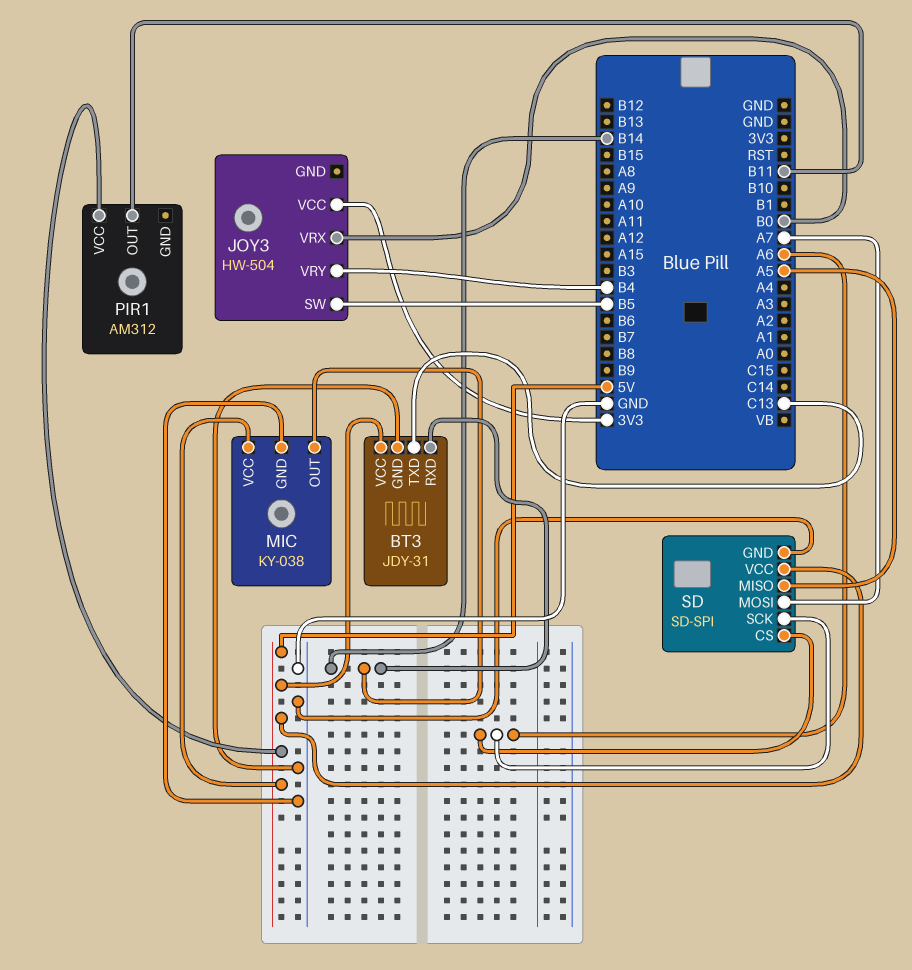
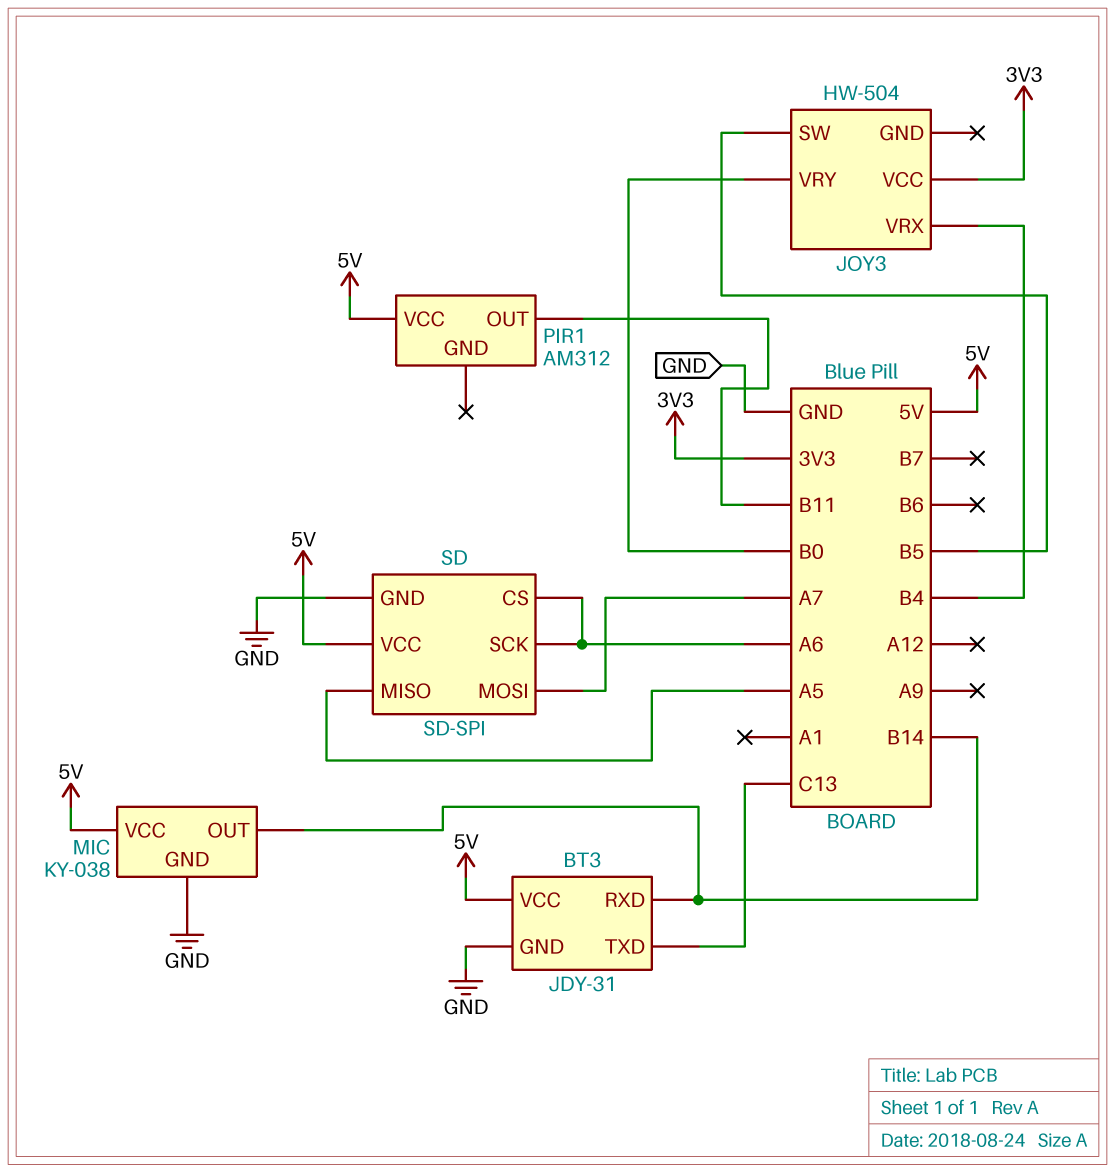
JOY3 pin VRX: B0 -> B4
JOY3 pin VRY: B4 -> B0

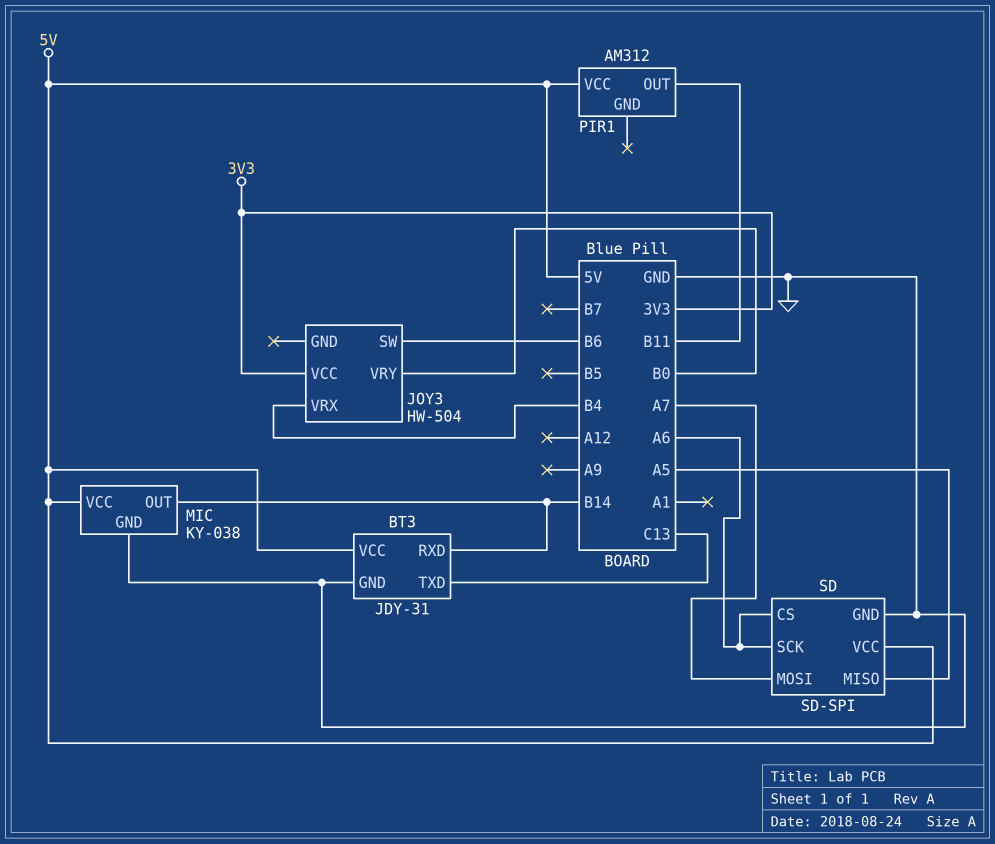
JOY3 pin SW: B5 -> B6

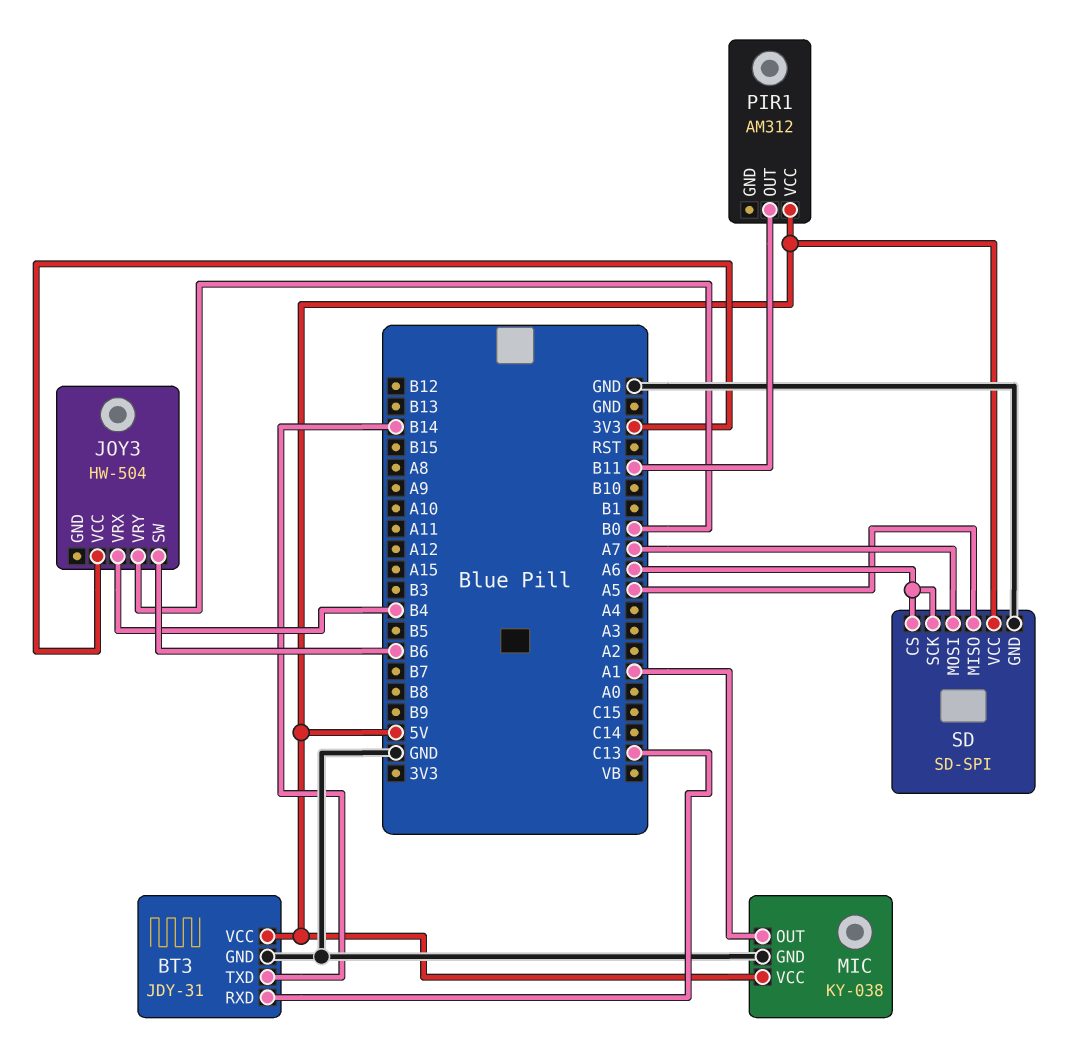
BT3 pin RXD: B14 -> C13
BT3 pin TXD: C13 -> B14
MIC pin OUT: B14 -> A1

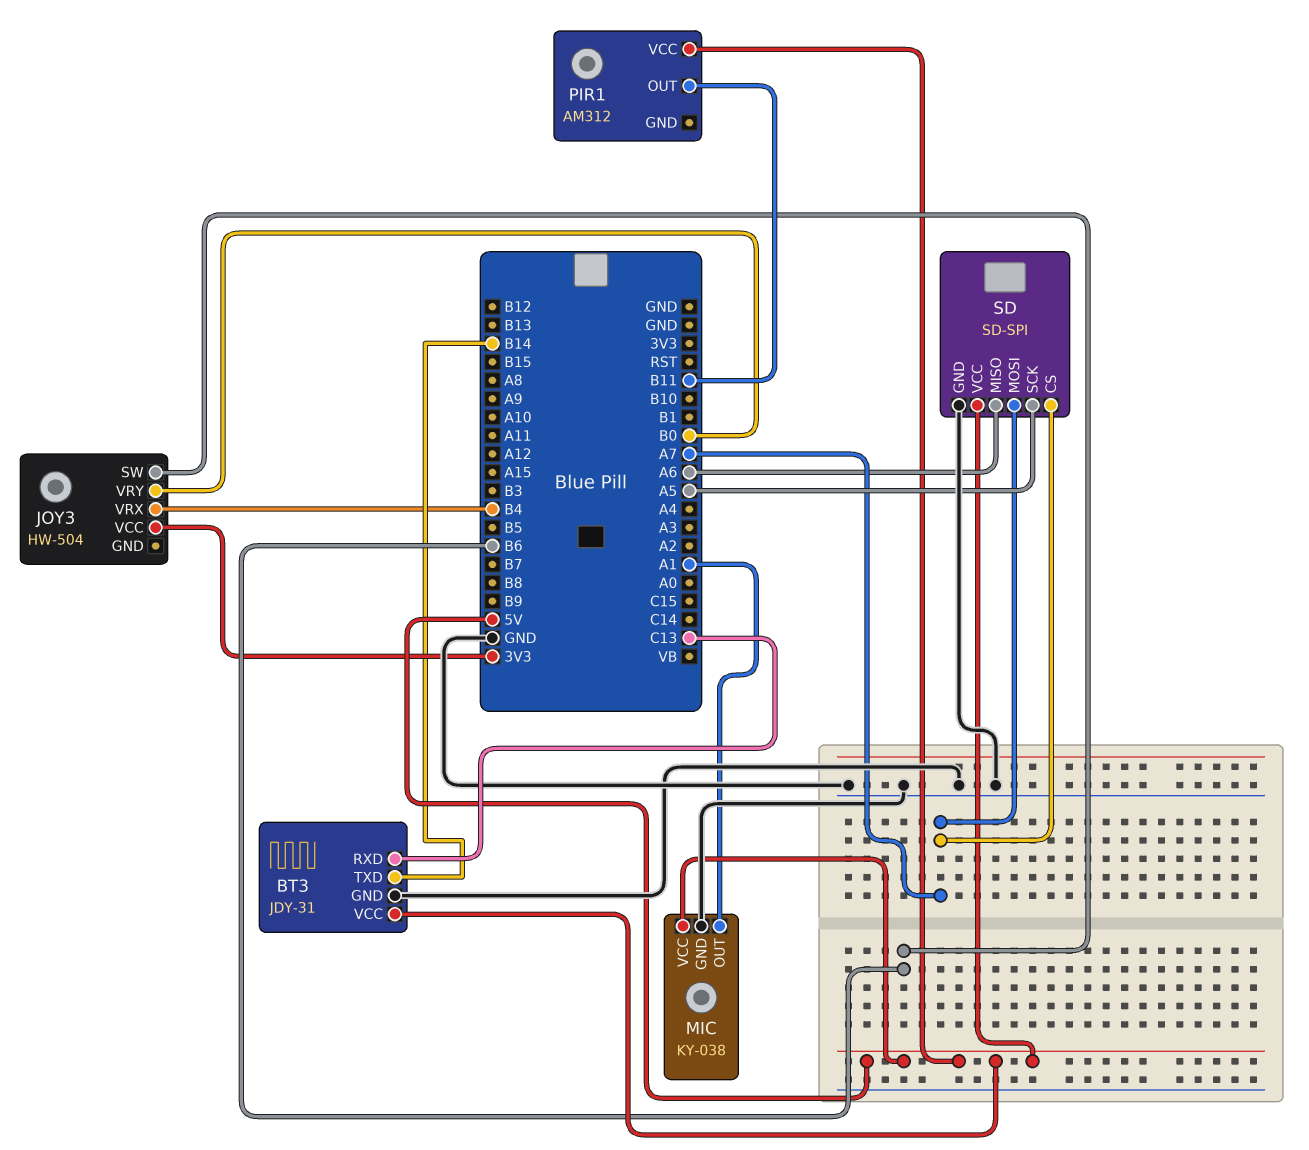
SD pin CS: A6 -> A7
SD pin MISO: A5 -> A6
SD pin SCK: A6 -> A5

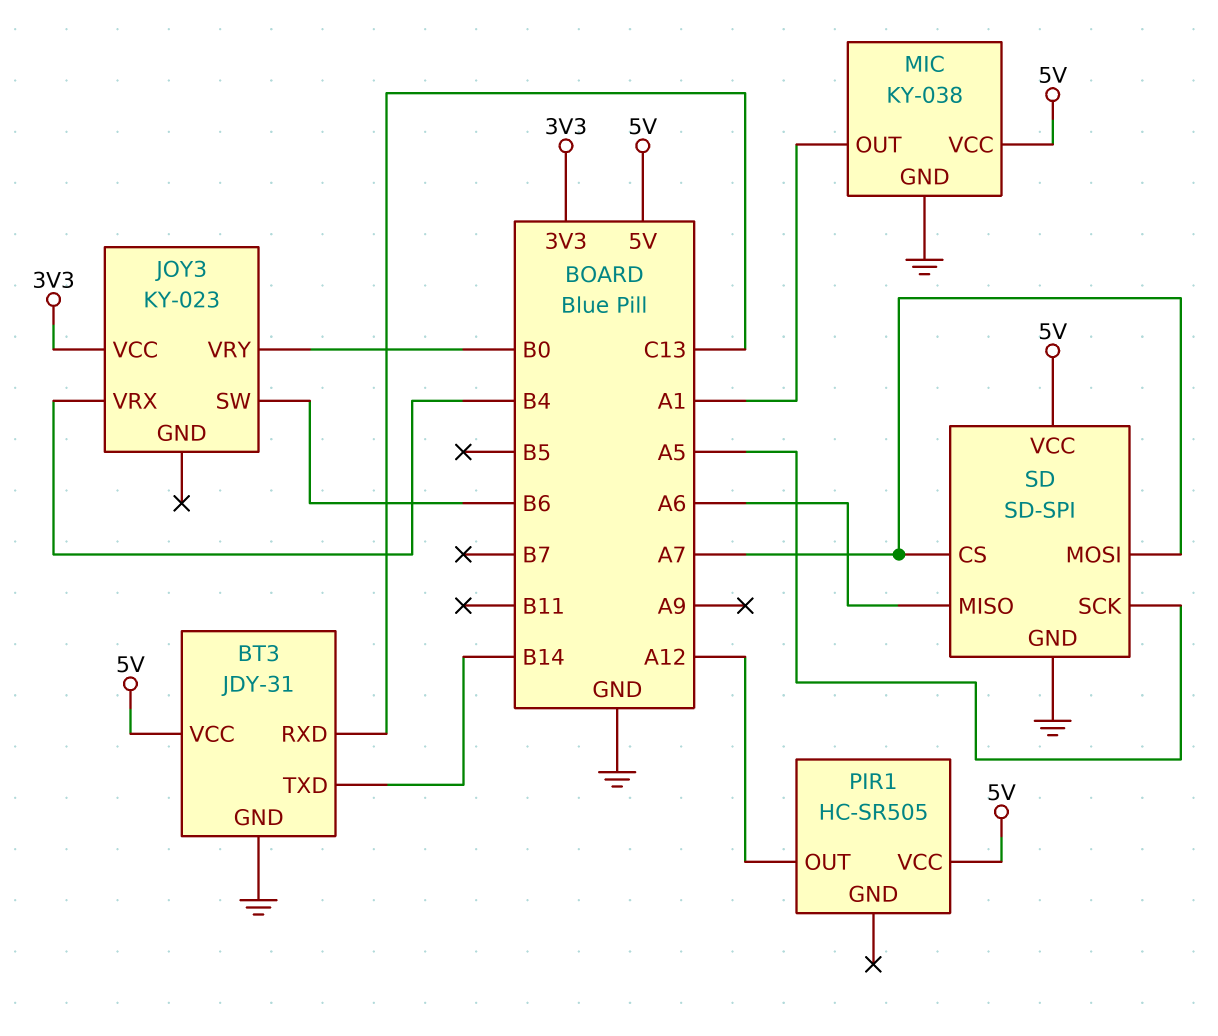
JOY3: HW-504 -> KY-023
PIR1: AM312 -> HC-SR505
PIR1 pin OUT: B11 -> A12

